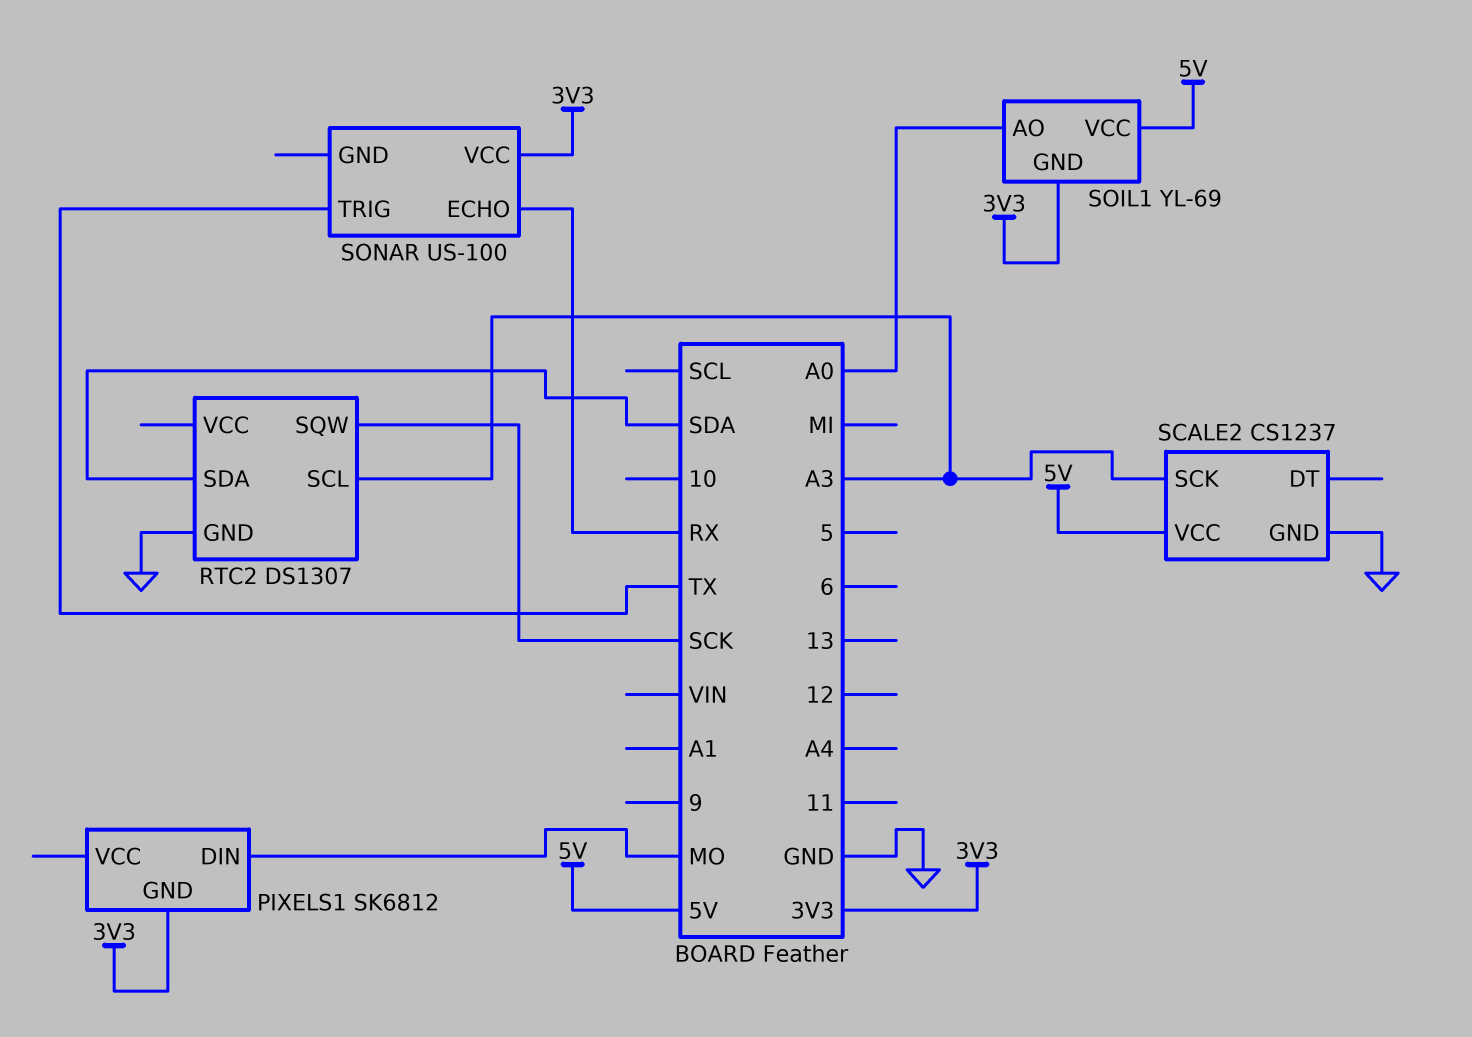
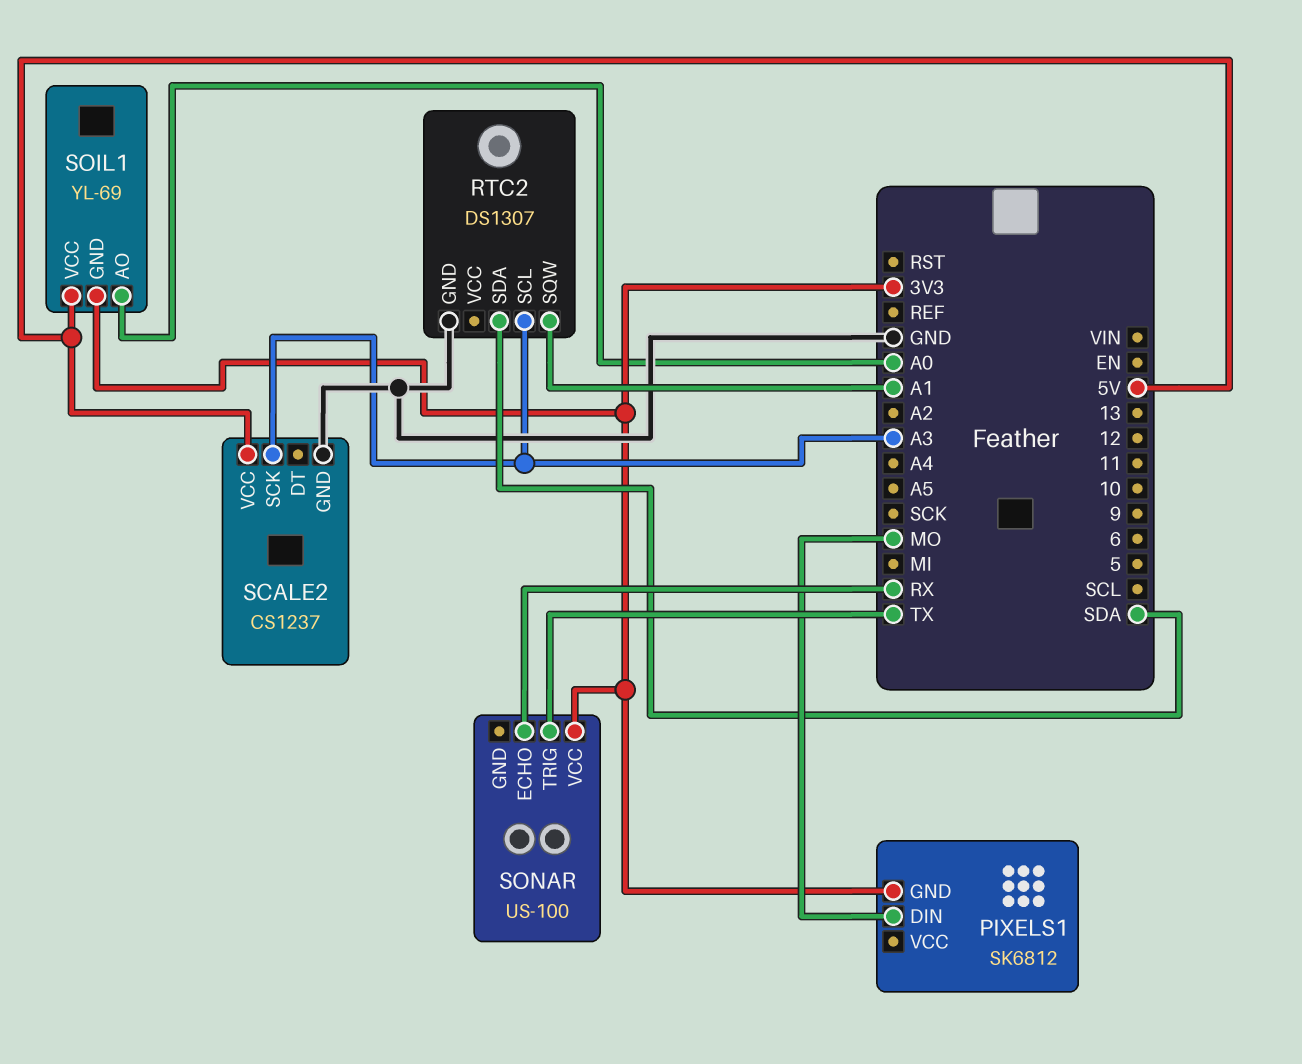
RTC2 pin SQW: SCK -> A1

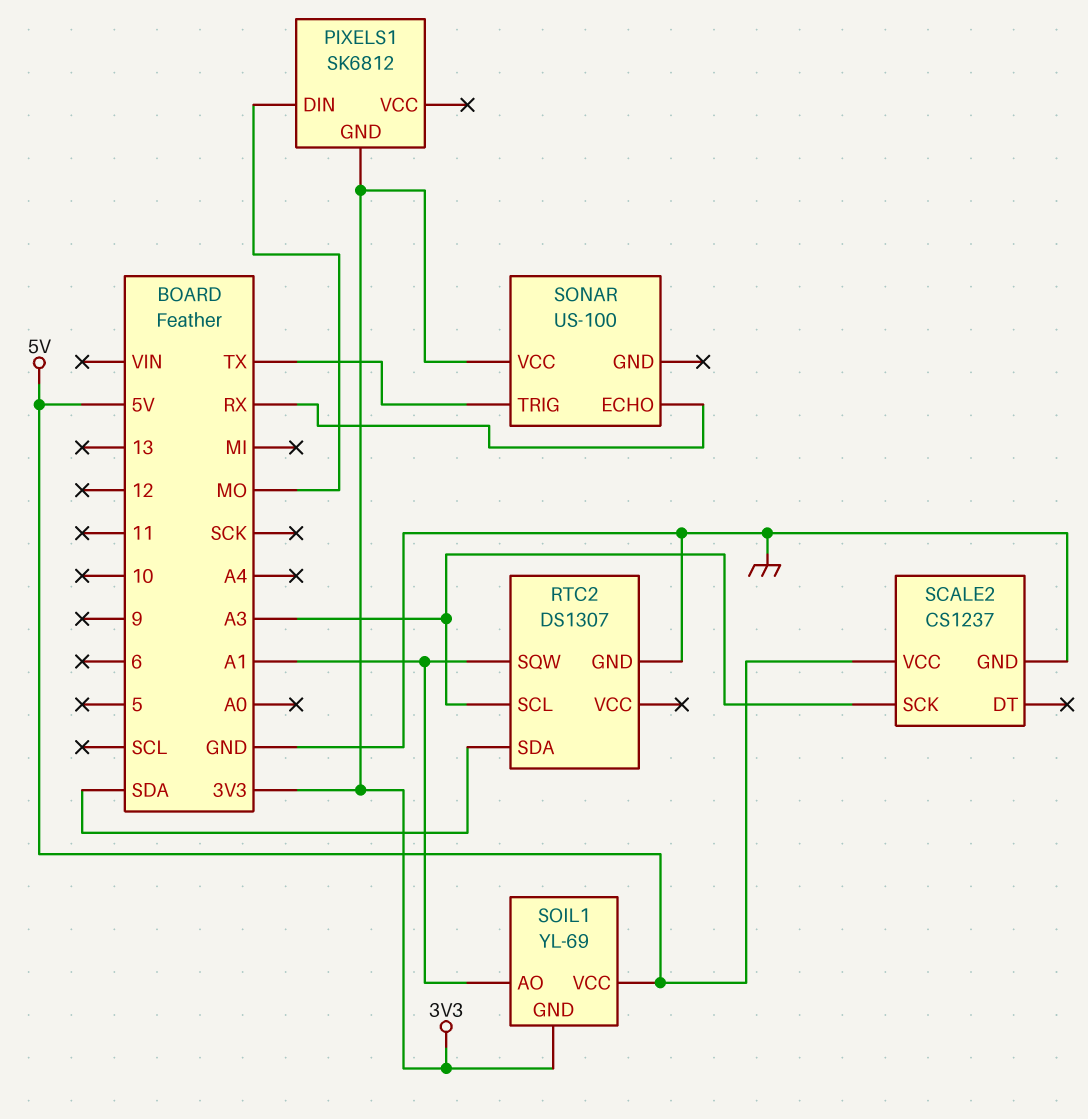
SOIL1 pin AO: A0 -> A1

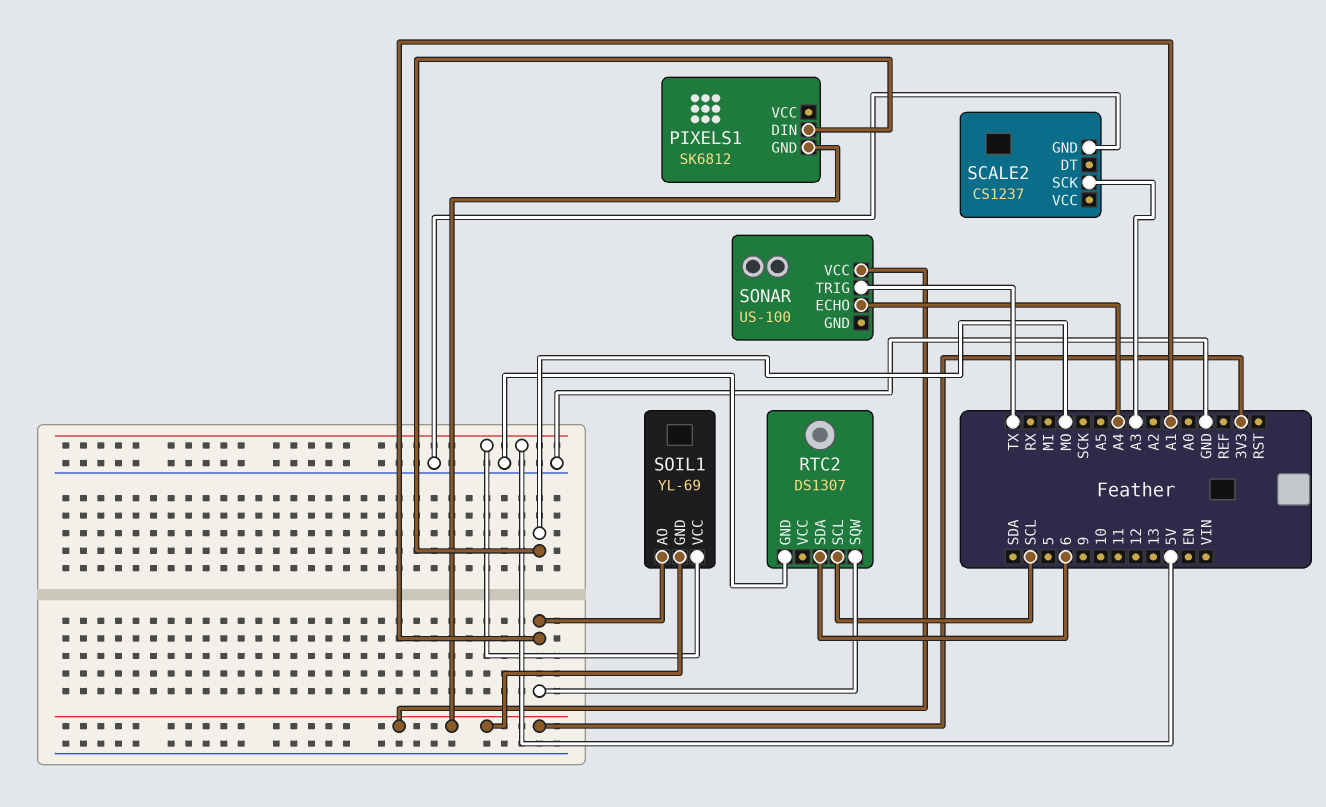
RTC2 pin SCL: A3 -> SCL
RTC2 pin SDA: SDA -> 6
SCALE2 pin VCC: 5V -> none
SONAR pin ECHO: RX -> A4

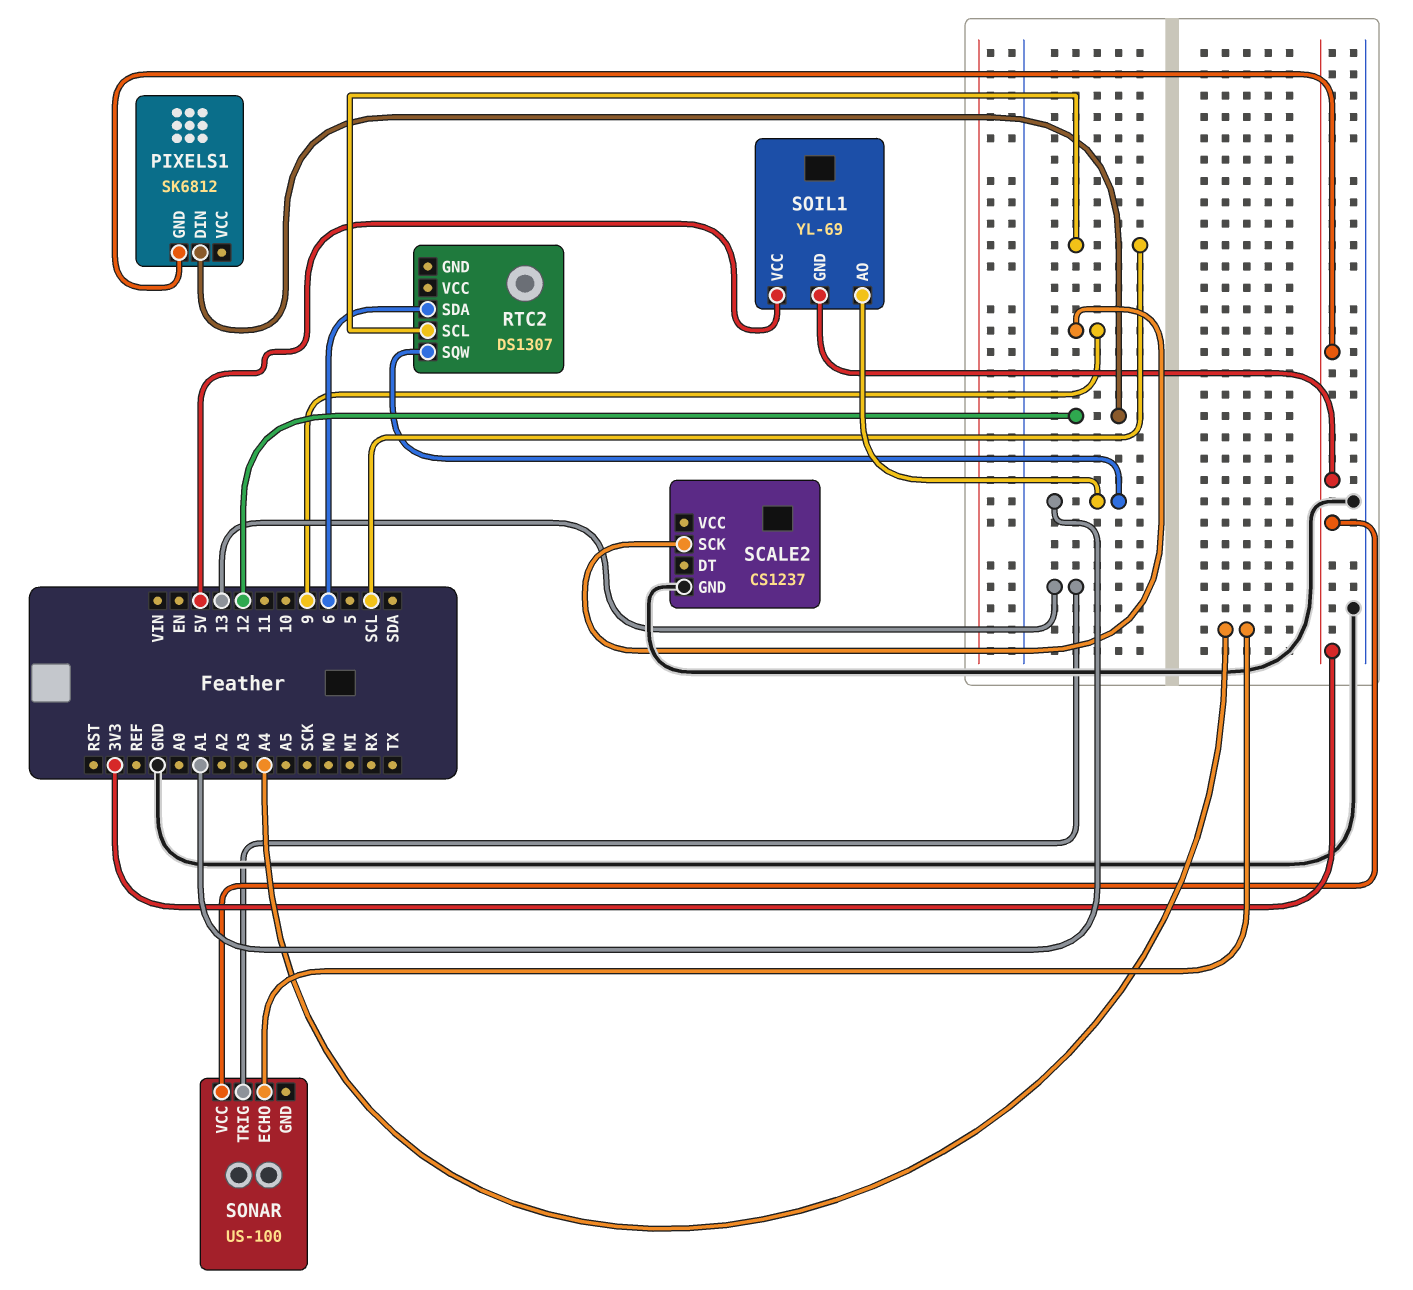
PIXELS1 pin DIN: MO -> 12
RTC2 pin GND: GND -> none
SCALE2 pin SCK: A3 -> 9
SONAR pin TRIG: TX -> 13

